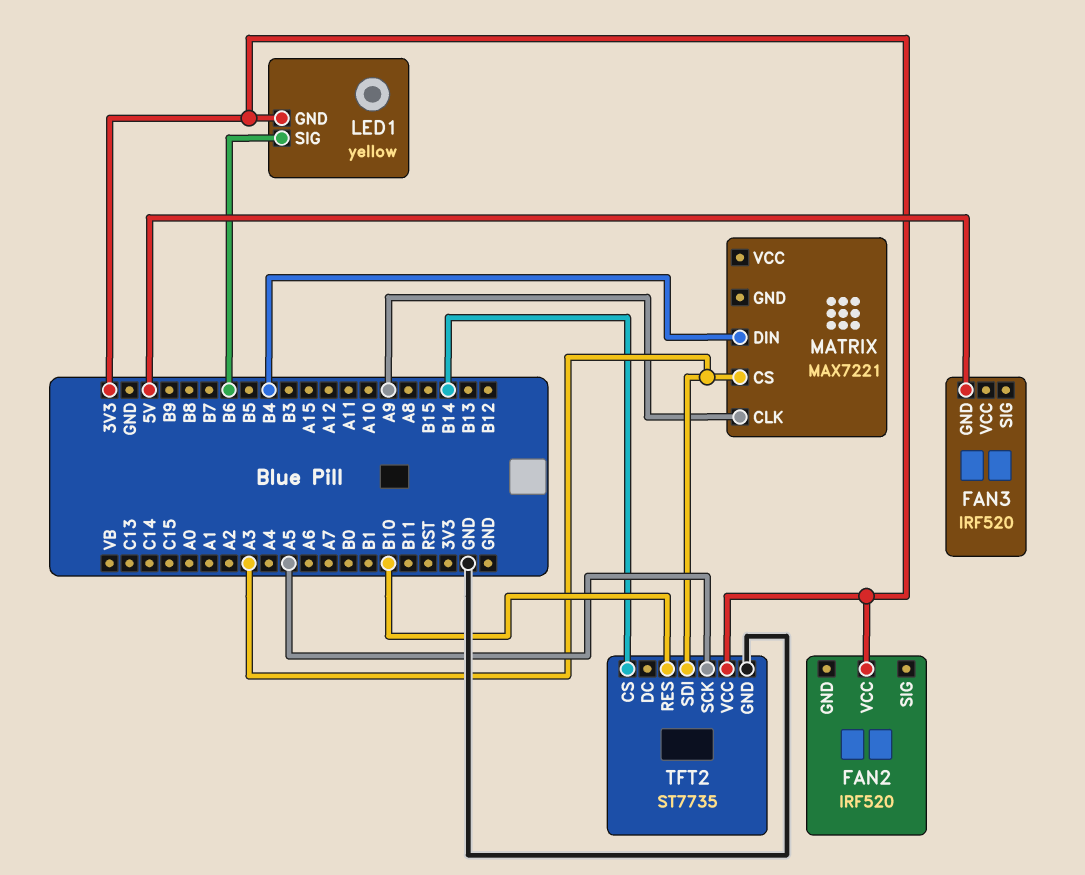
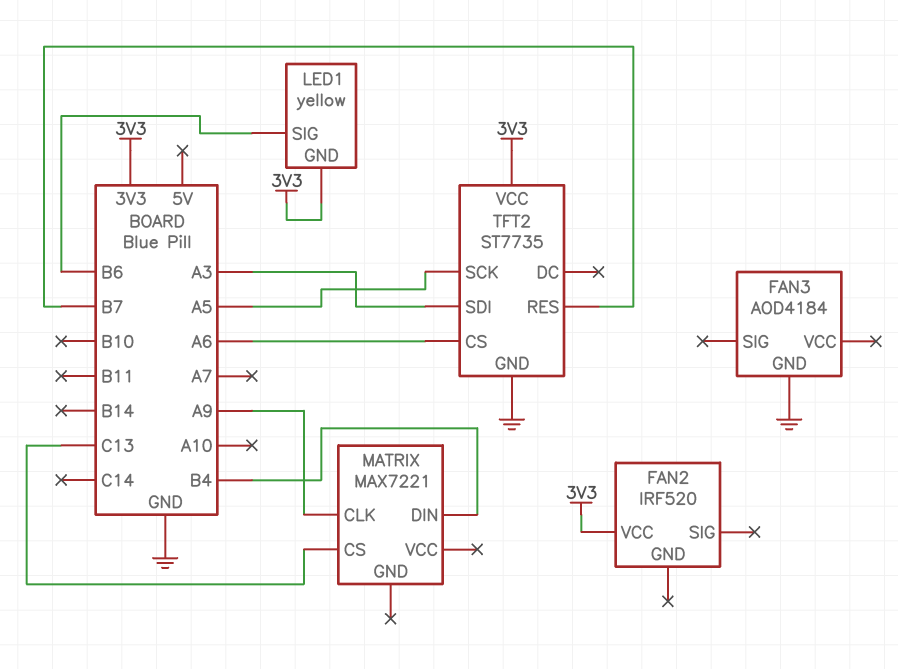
FAN3: IRF520 -> AOD4184
FAN3 pin GND: 5V -> GND
MATRIX pin CS: A3 -> C13
TFT2 pin CS: B14 -> A6
TFT2 pin RES: B10 -> B7

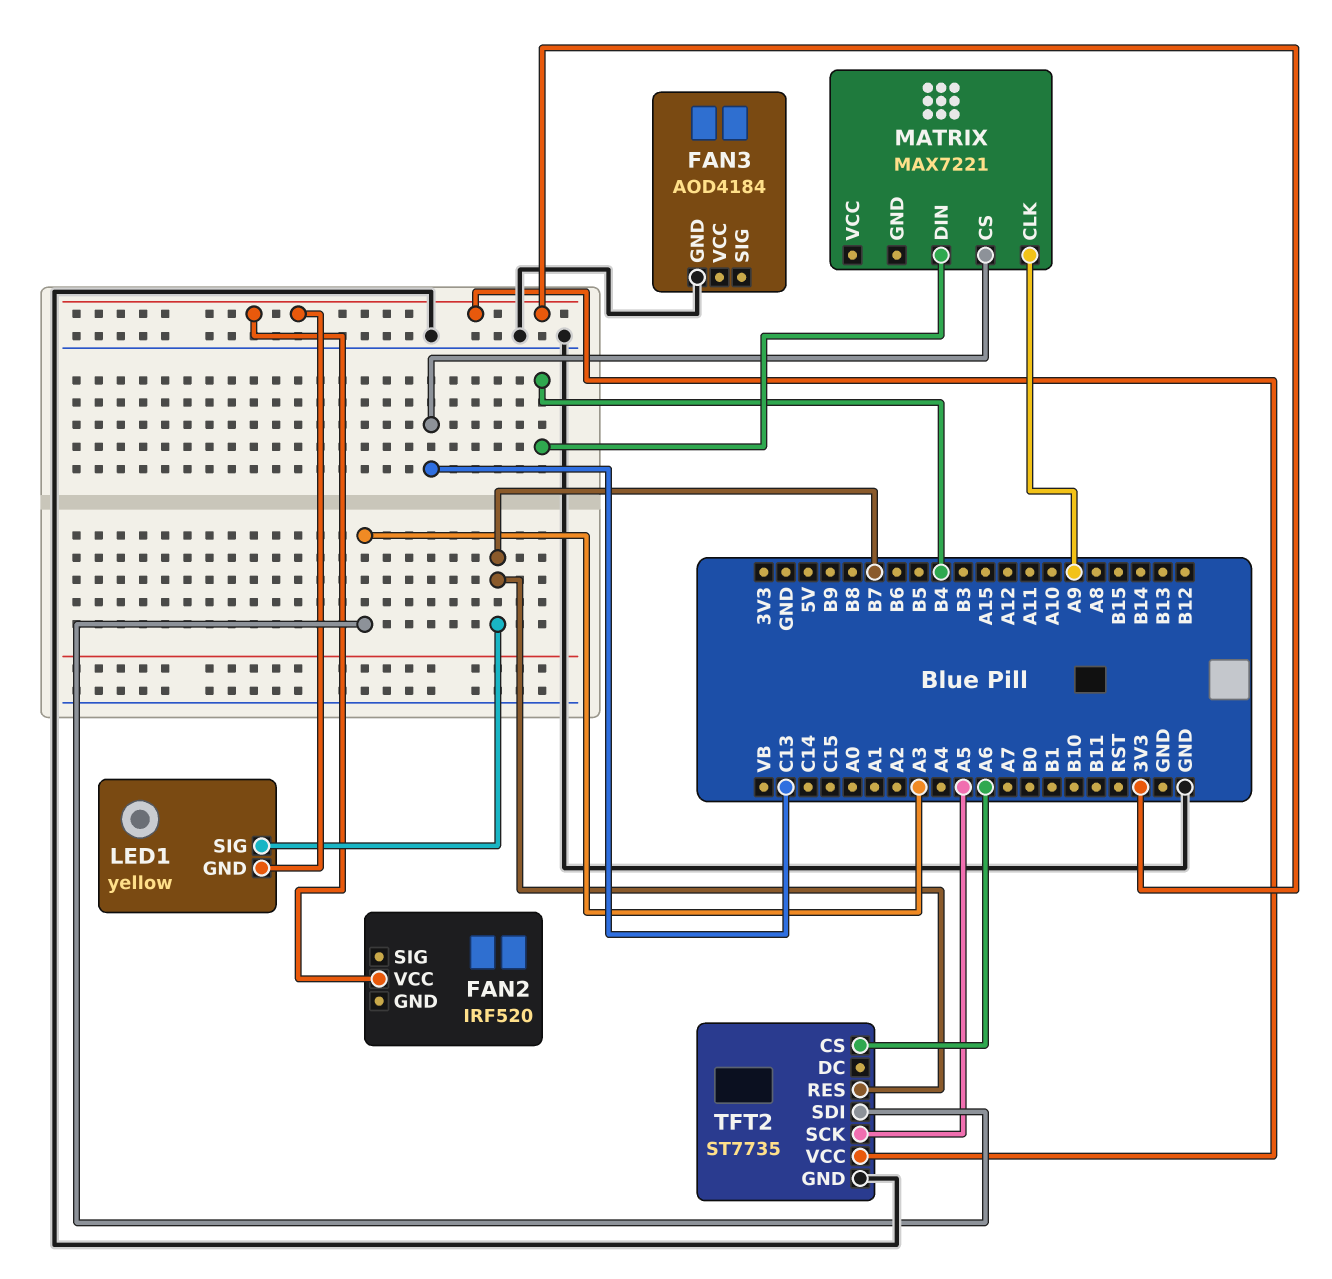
LED1 pin SIG: B6 -> B7

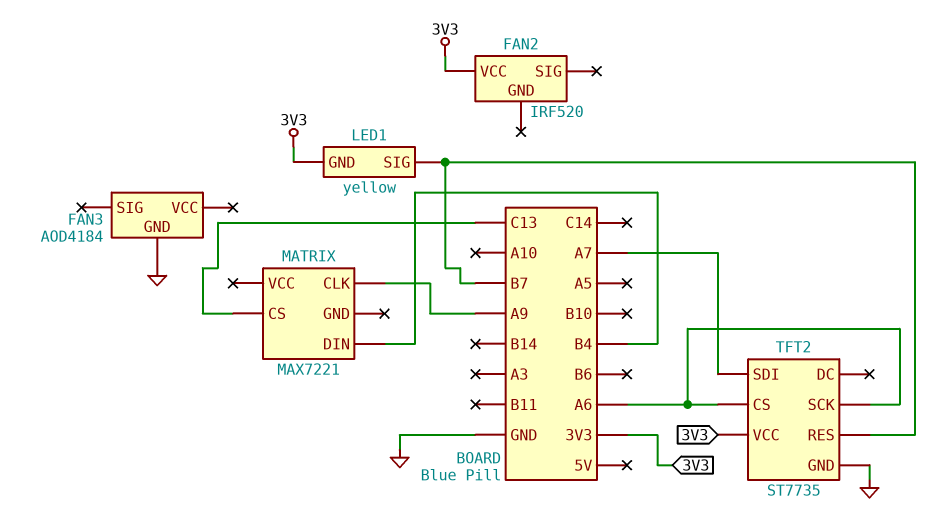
TFT2 pin SCK: A5 -> A6
TFT2 pin SDI: A3 -> A7

